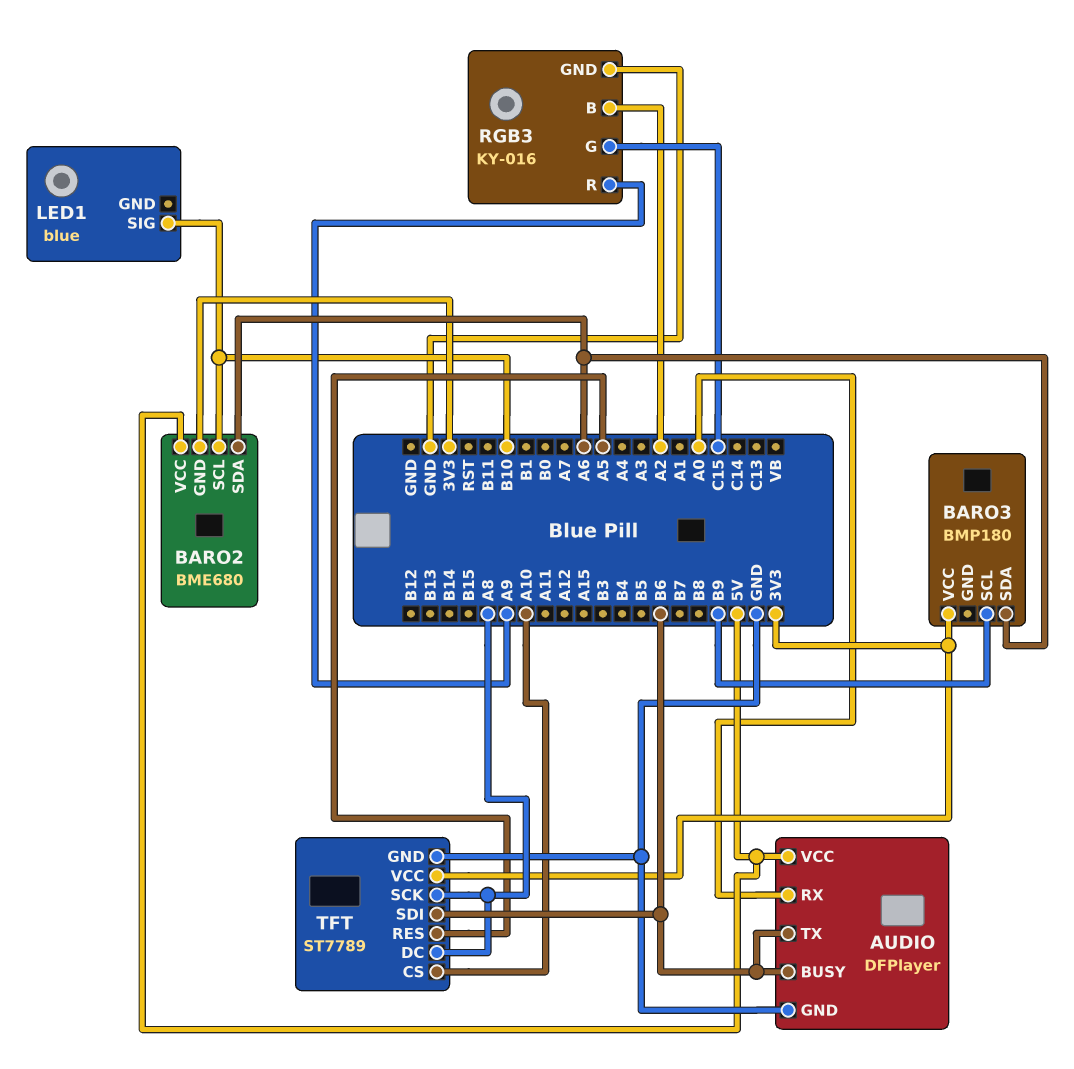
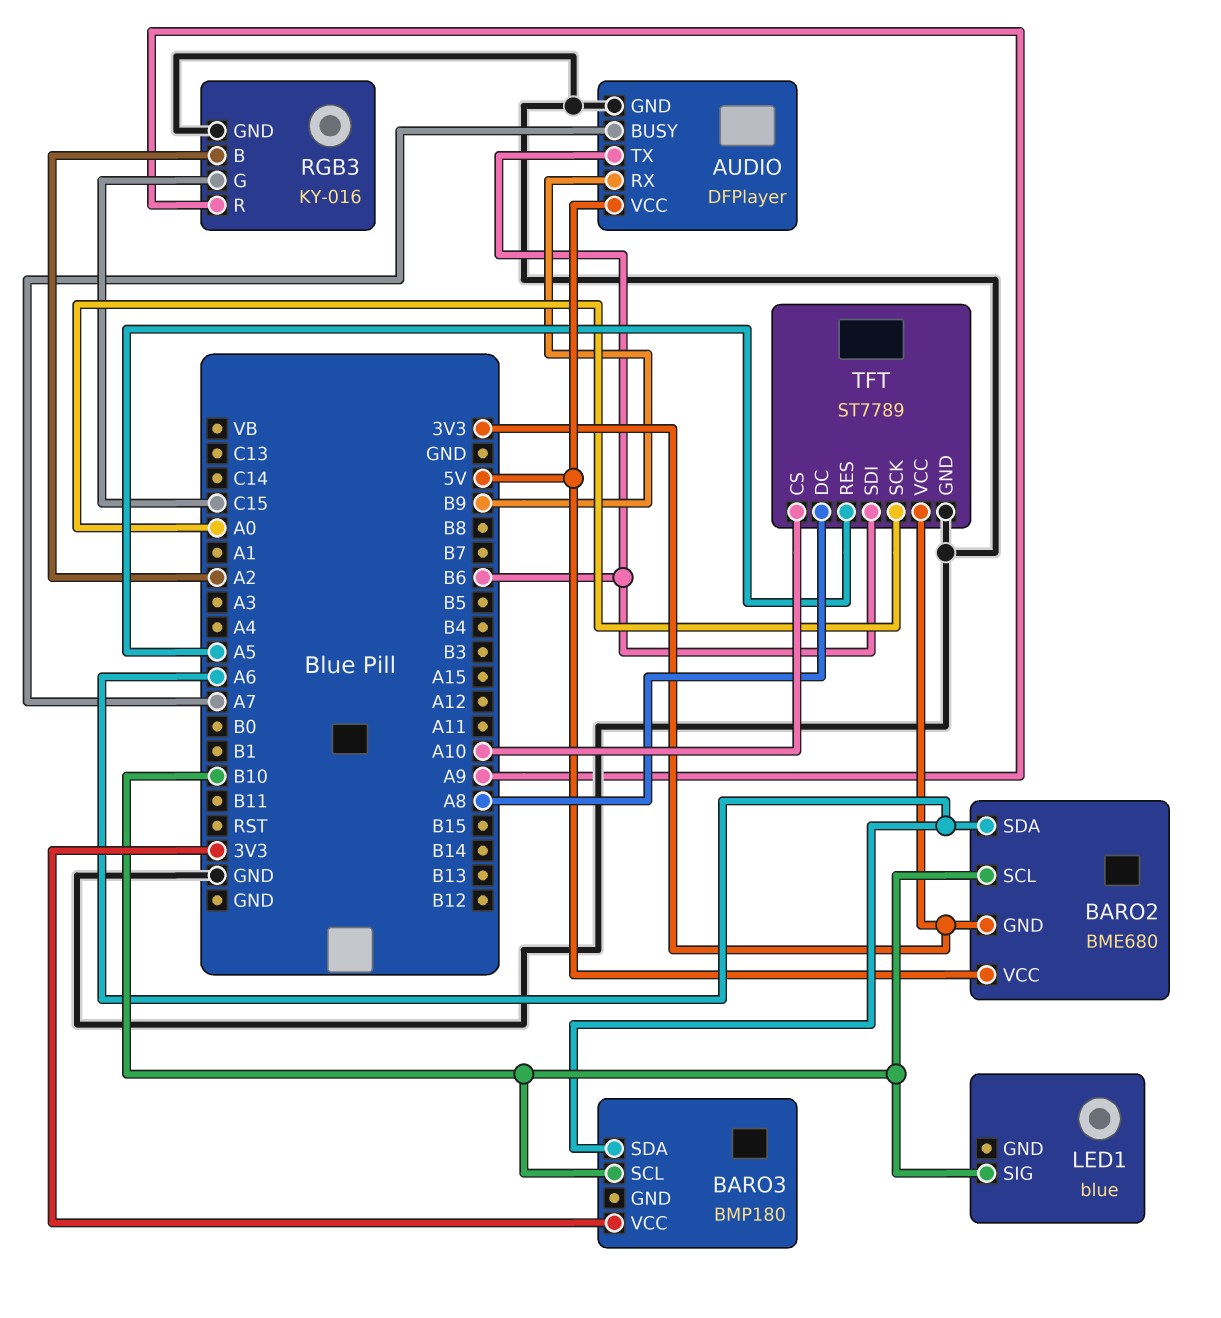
AUDIO pin BUSY: B6 -> A7
AUDIO pin RX: A0 -> B9
BARO3 pin SCL: B9 -> B10
TFT pin SCK: A8 -> A0

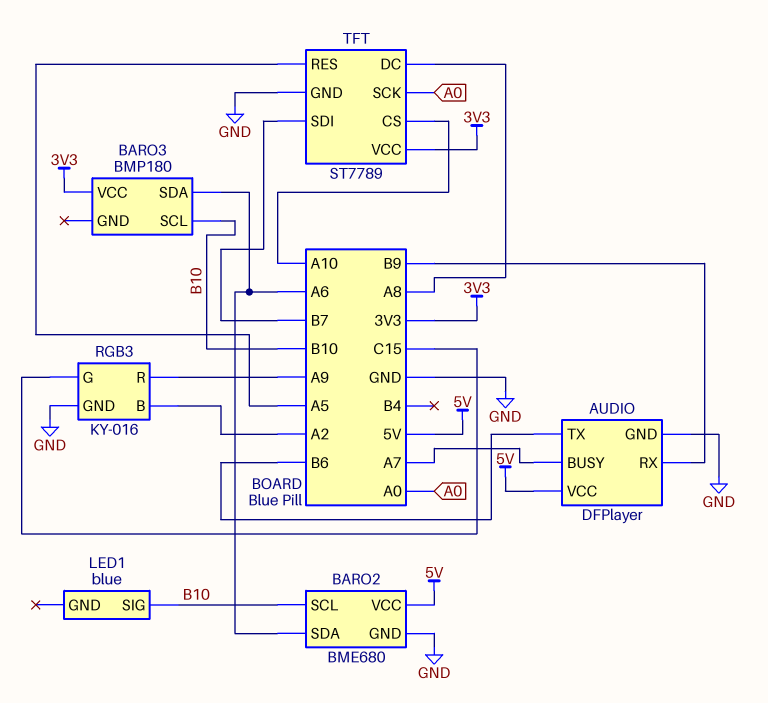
BARO2 pin GND: 3V3 -> GND
TFT pin SDI: B6 -> B7

